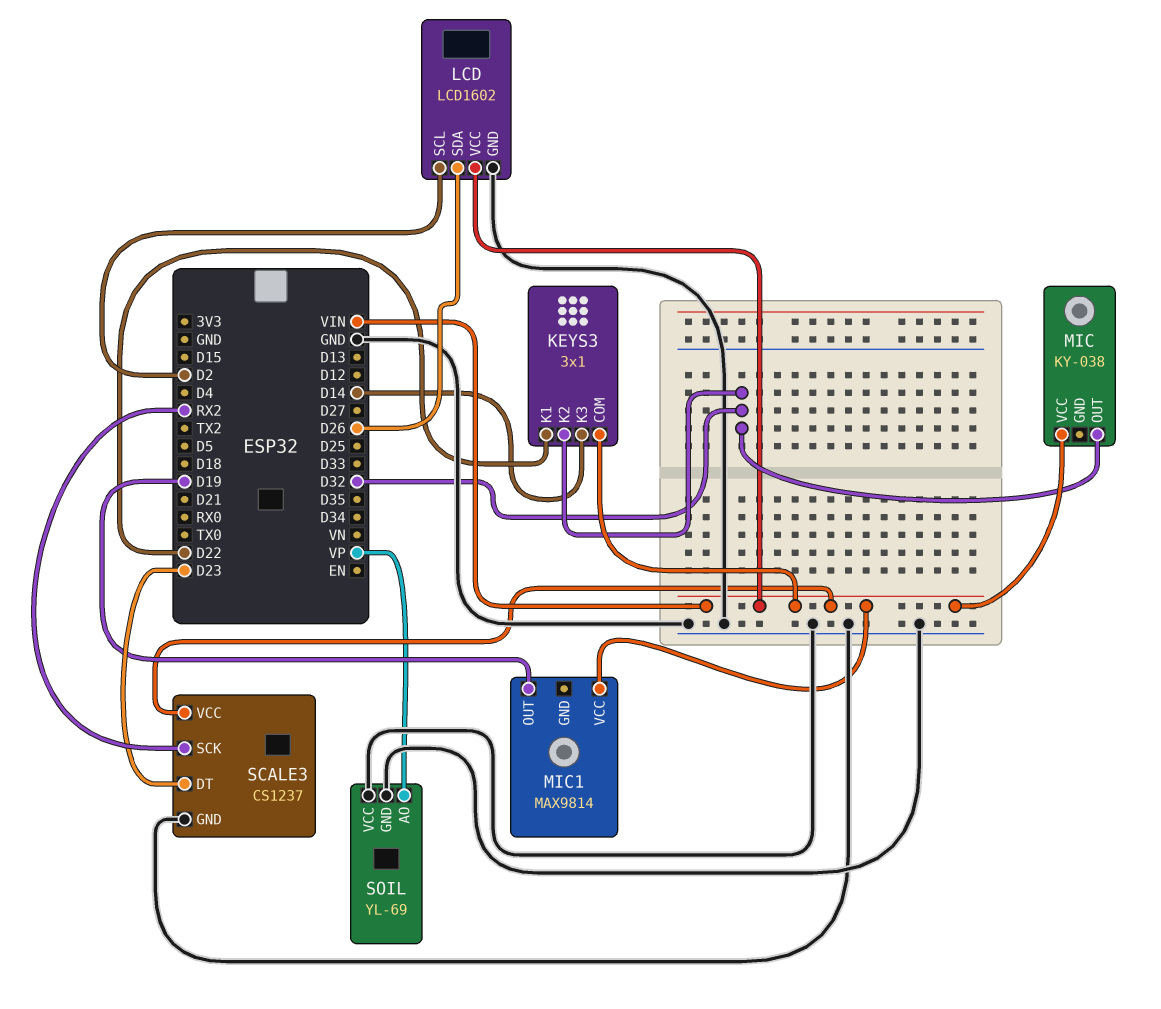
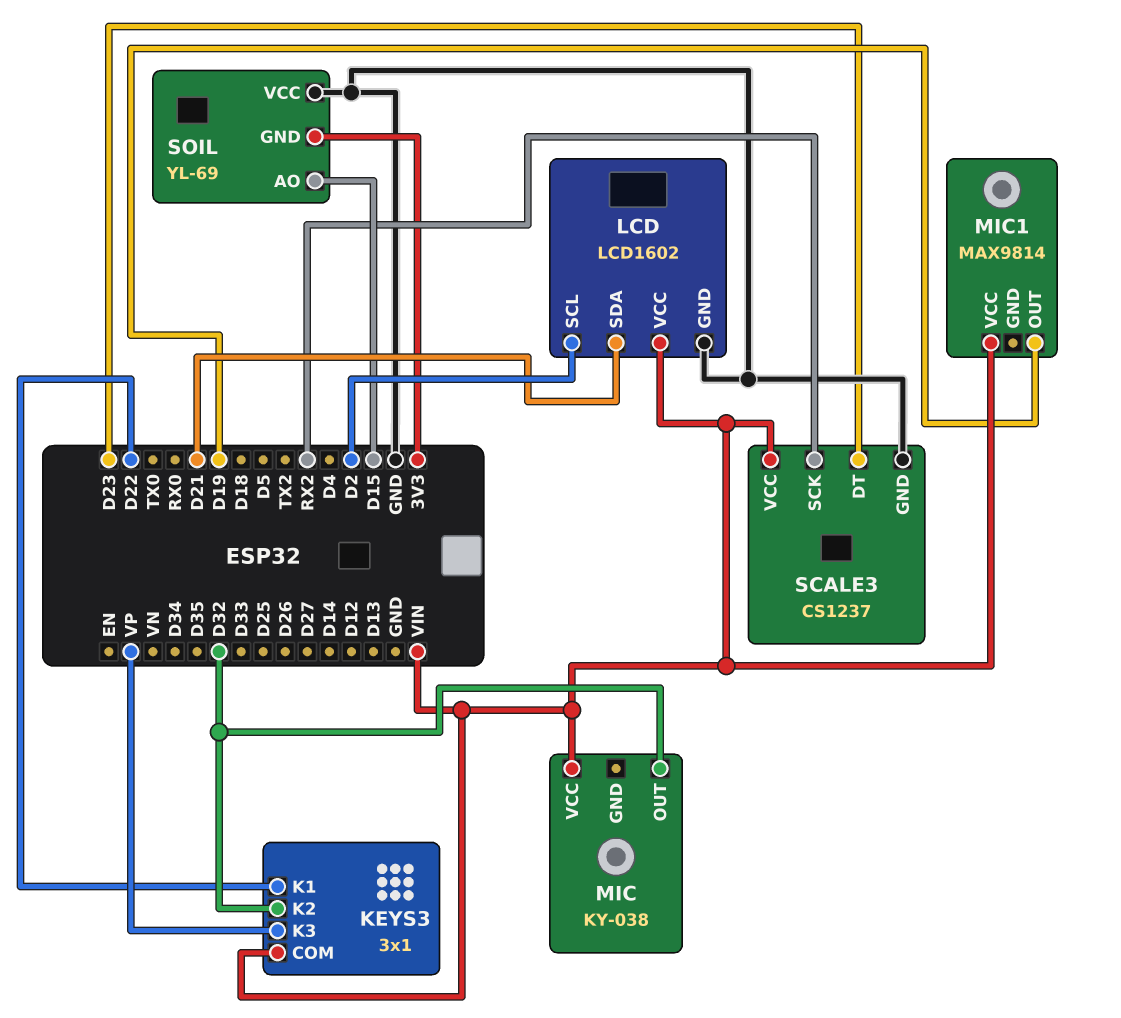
KEYS3 pin K3: D14 -> VP
LCD pin SDA: D26 -> D21
SOIL pin AO: VP -> D15
SOIL pin GND: GND -> 3V3

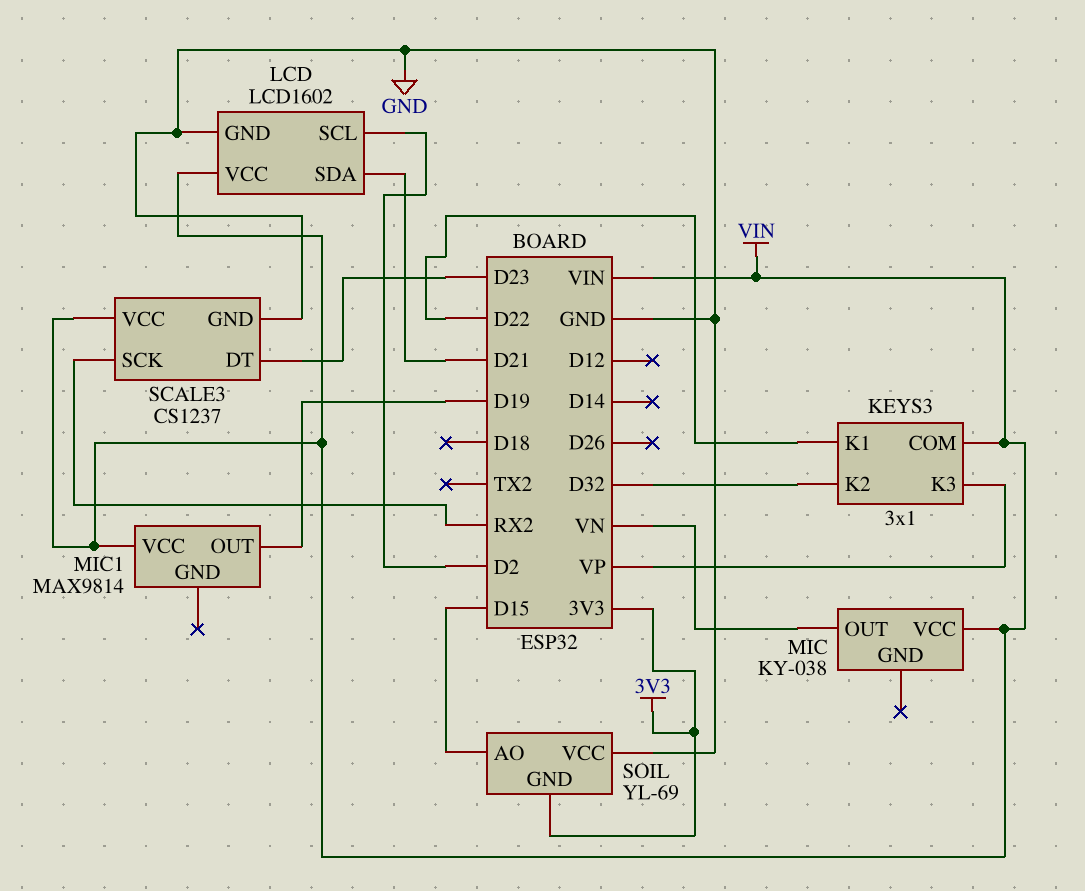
MIC pin OUT: D32 -> VN

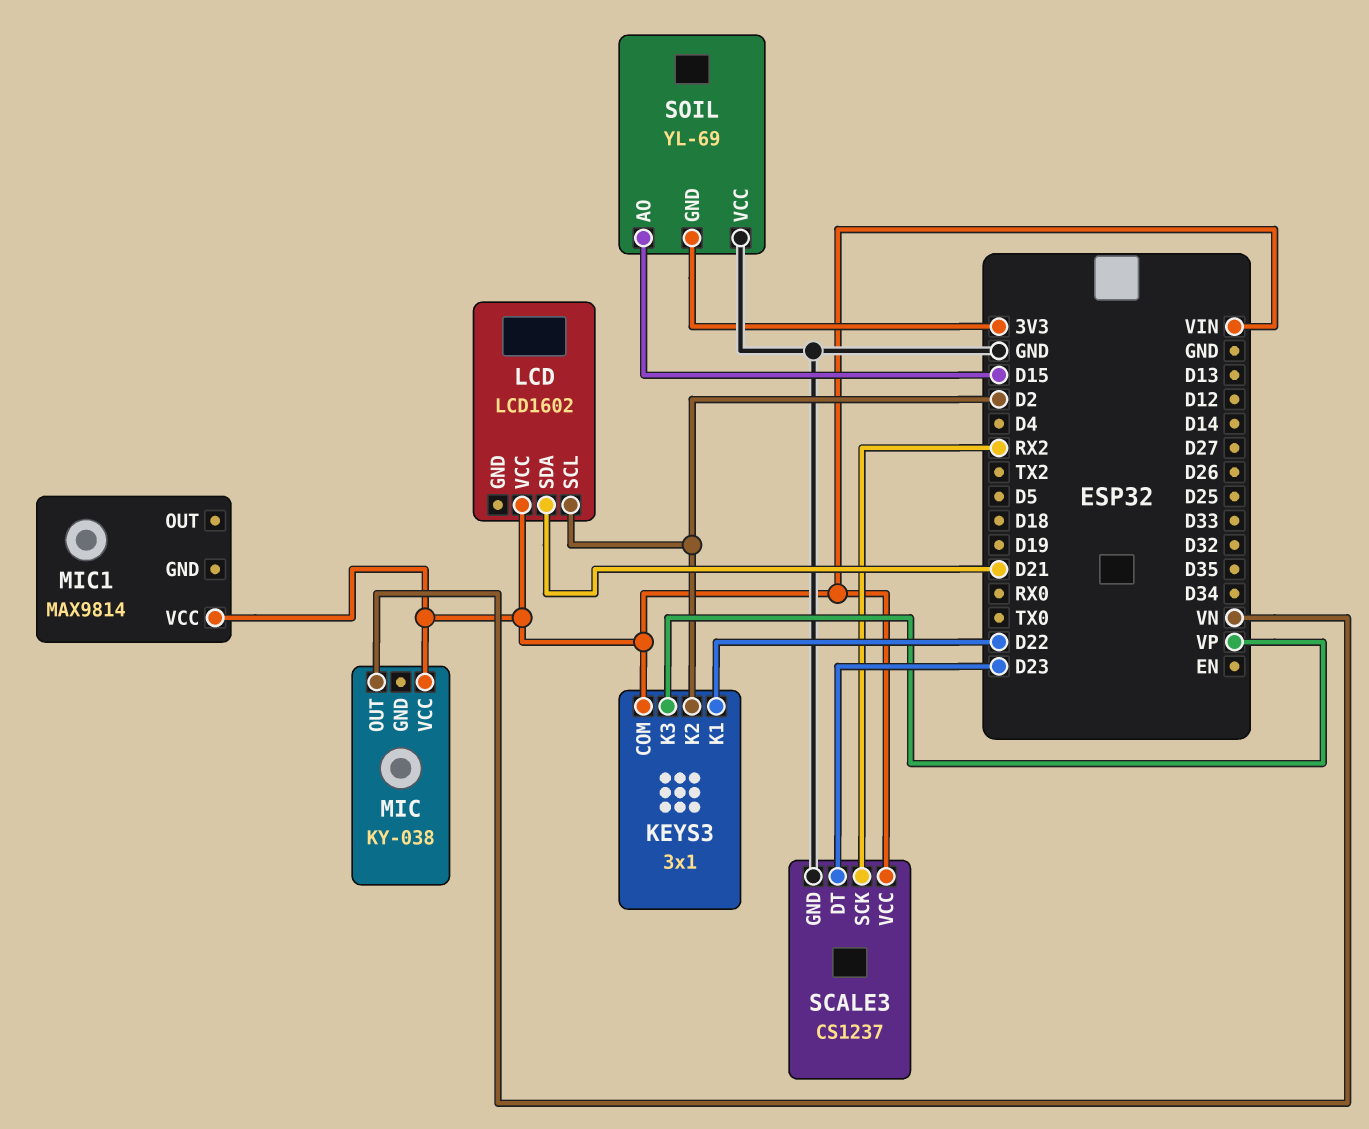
KEYS3 pin K2: D32 -> D2
LCD pin GND: GND -> none
MIC1 pin OUT: D19 -> none

